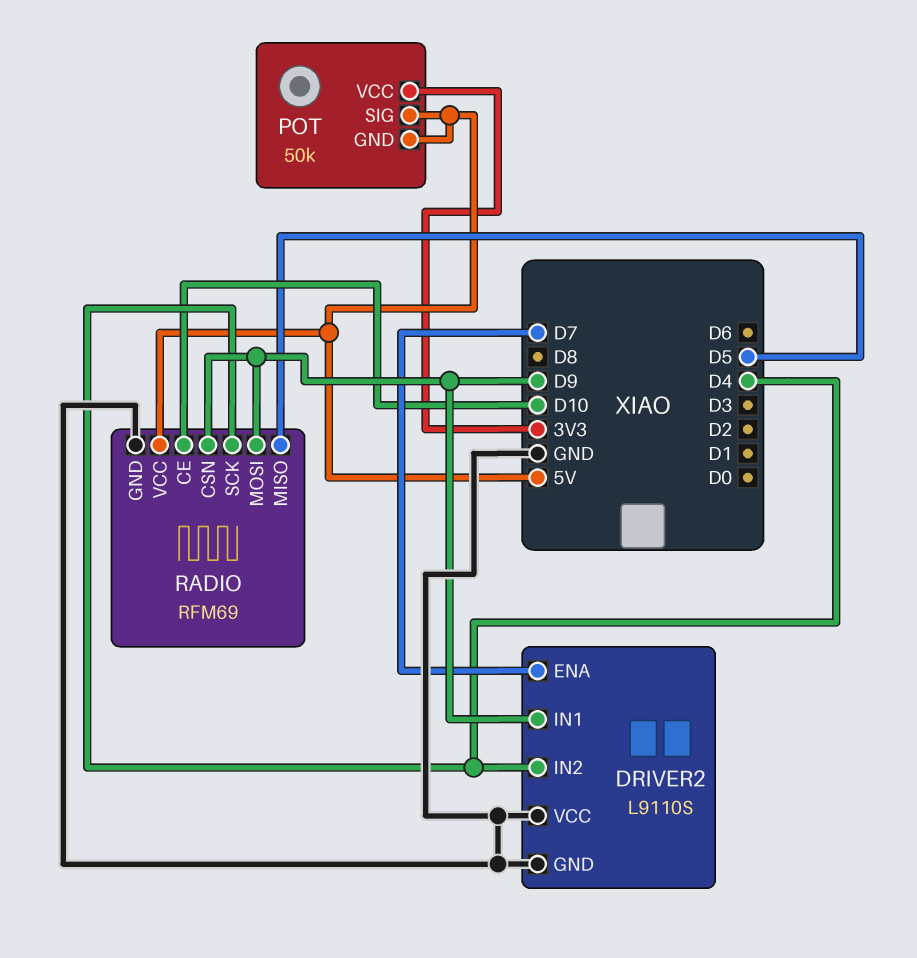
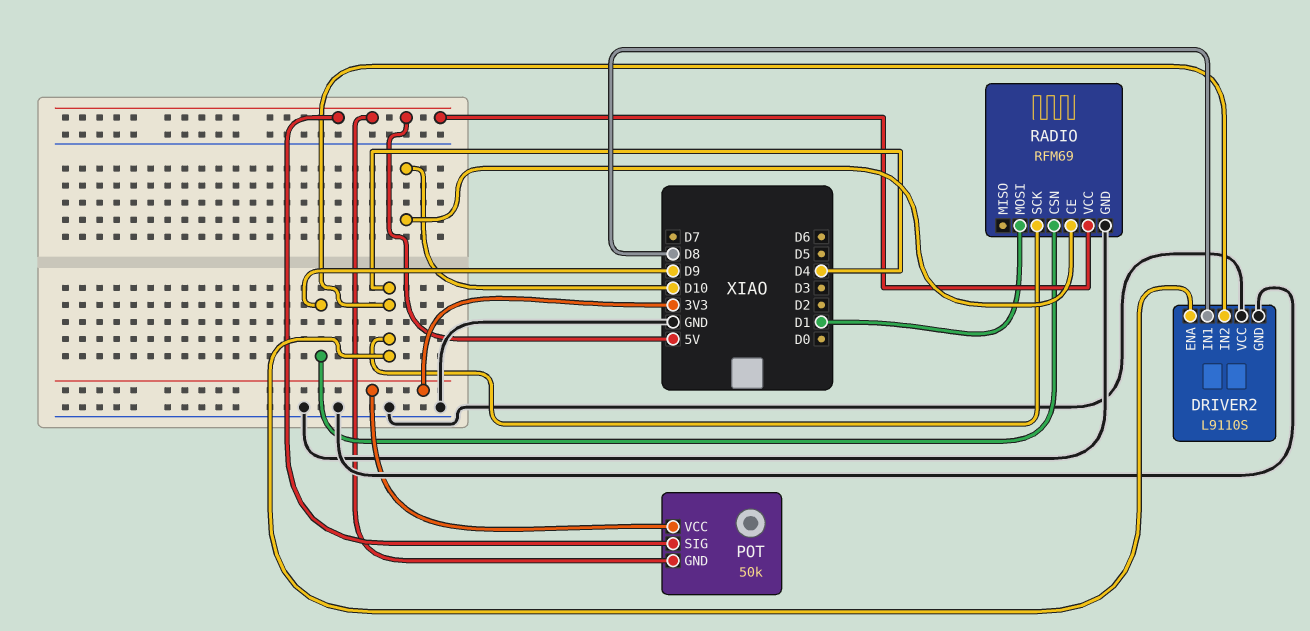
DRIVER2 pin ENA: D7 -> D4
DRIVER2 pin IN1: D9 -> D8
RADIO pin MISO: D5 -> none
RADIO pin MOSI: D9 -> D1

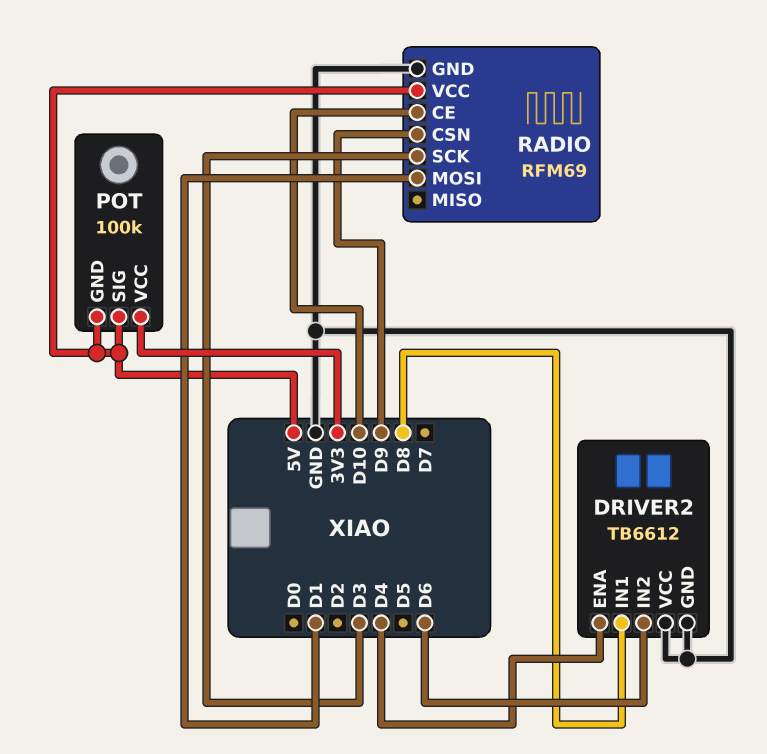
DRIVER2: L9110S -> TB6612
DRIVER2 pin IN2: D4 -> D6
POT: 50k -> 100k
RADIO pin SCK: D4 -> D3

